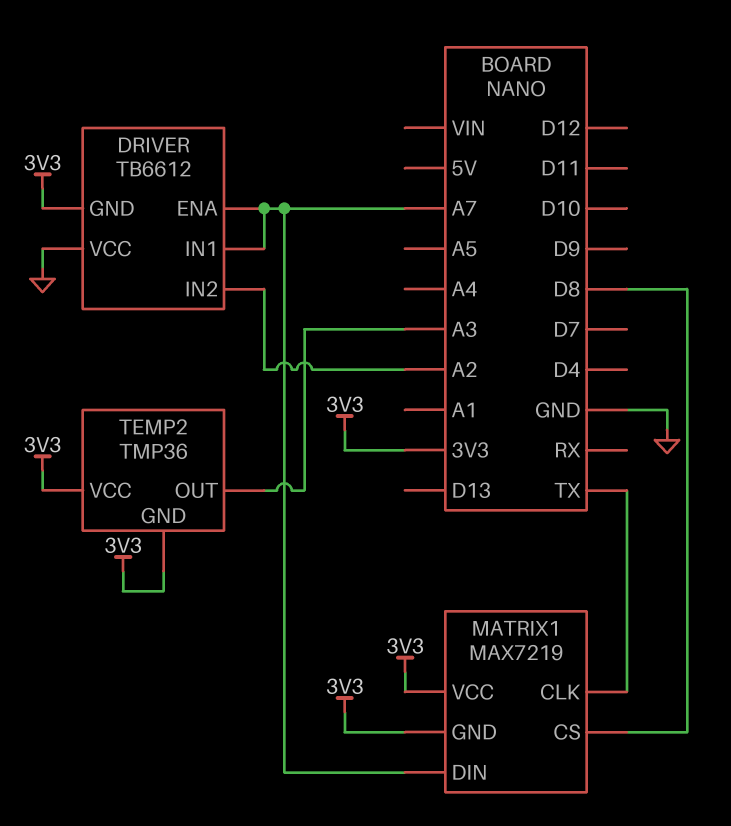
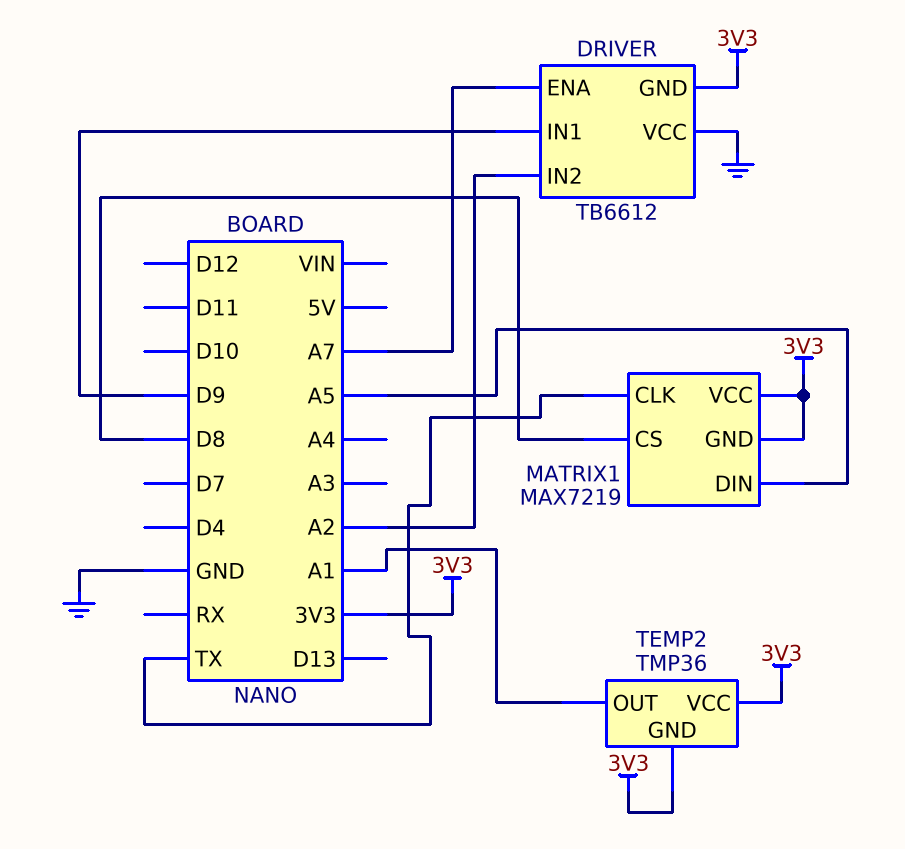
DRIVER pin IN1: A7 -> D9
MATRIX1 pin DIN: A7 -> A5
TEMP2 pin OUT: A3 -> A1

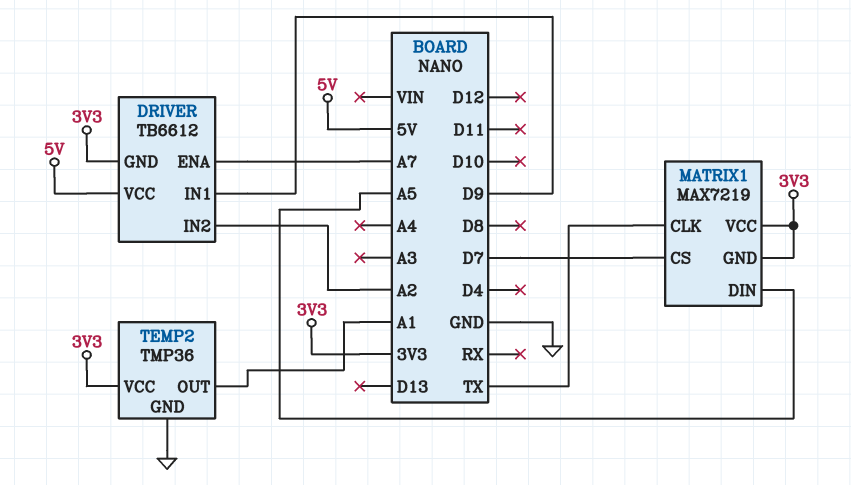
DRIVER pin VCC: GND -> 5V
MATRIX1 pin CS: D8 -> D7
TEMP2 pin GND: 3V3 -> GND

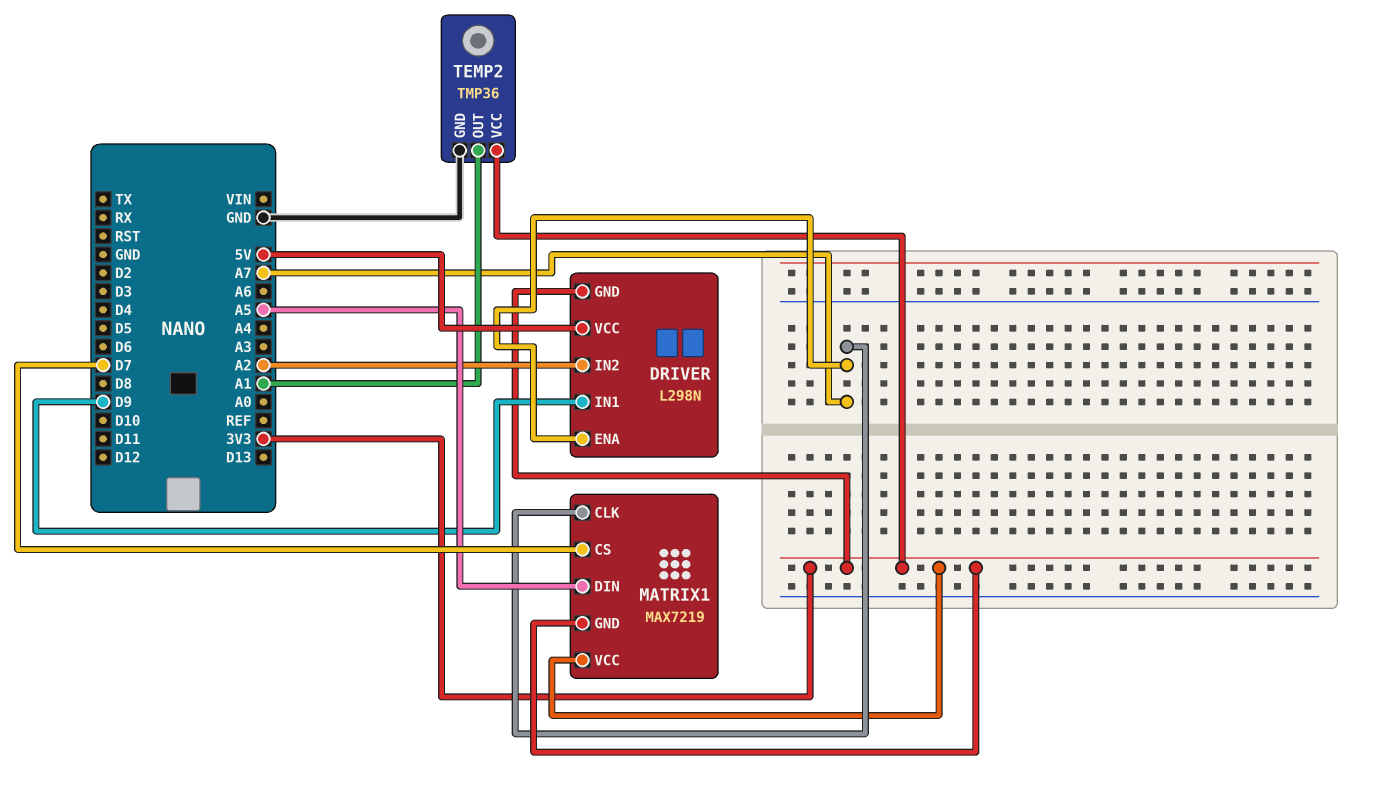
DRIVER: TB6612 -> L298N
MATRIX1 pin CLK: TX -> A7

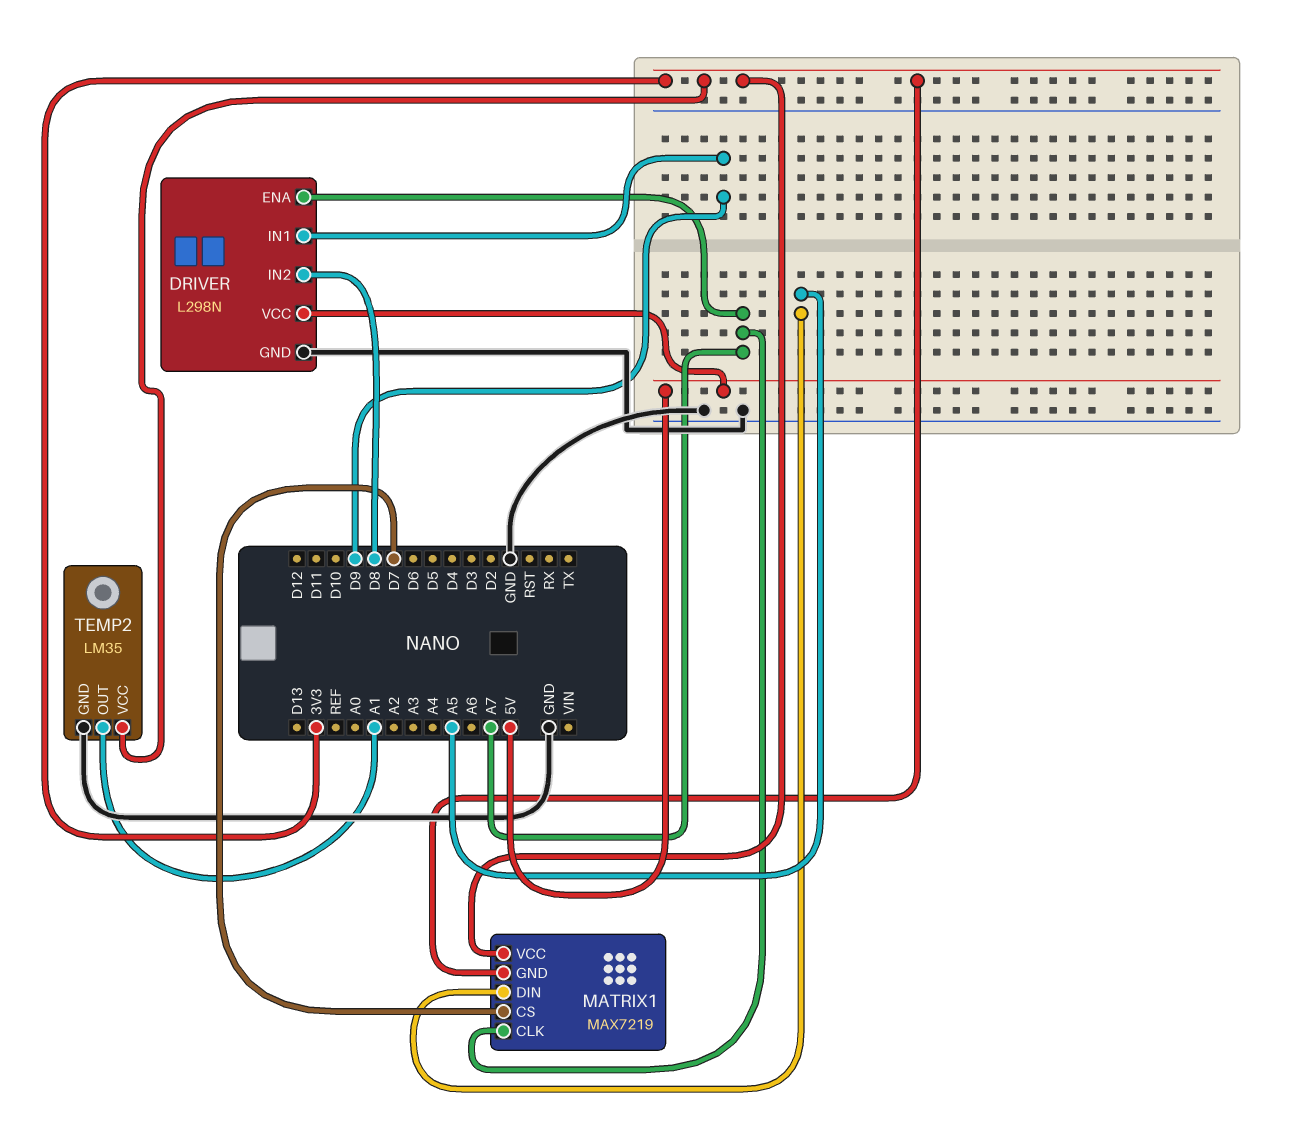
DRIVER pin GND: 3V3 -> GND
DRIVER pin IN2: A2 -> D8
TEMP2: TMP36 -> LM35

